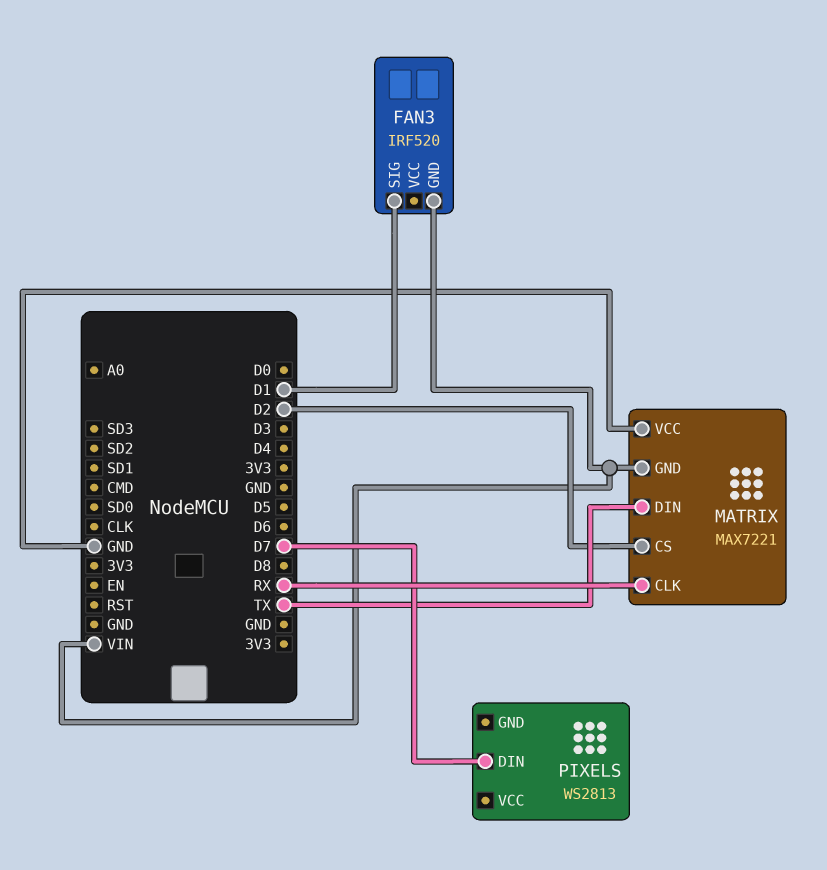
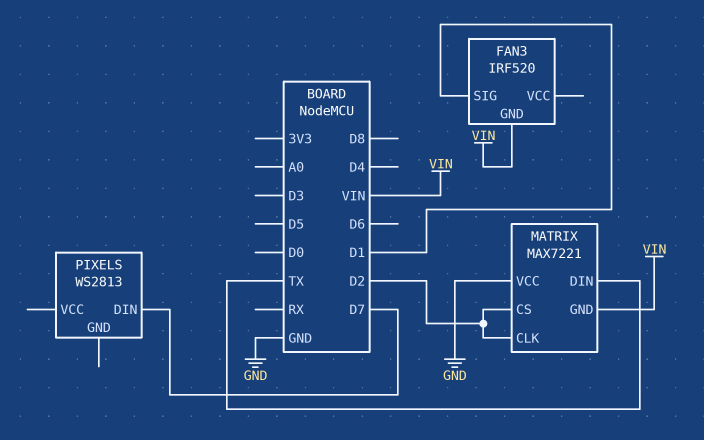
MATRIX pin CLK: RX -> D2

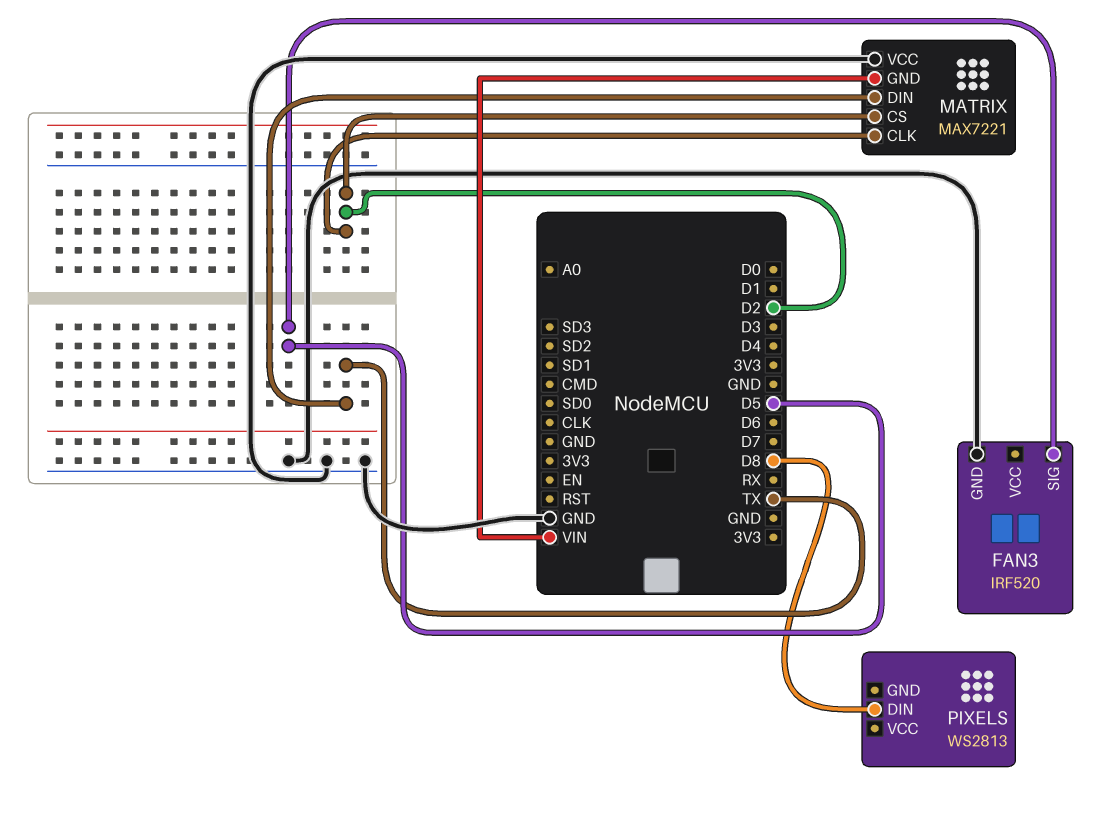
FAN3 pin GND: VIN -> GND
FAN3 pin SIG: D1 -> D5
PIXELS pin DIN: D7 -> D8

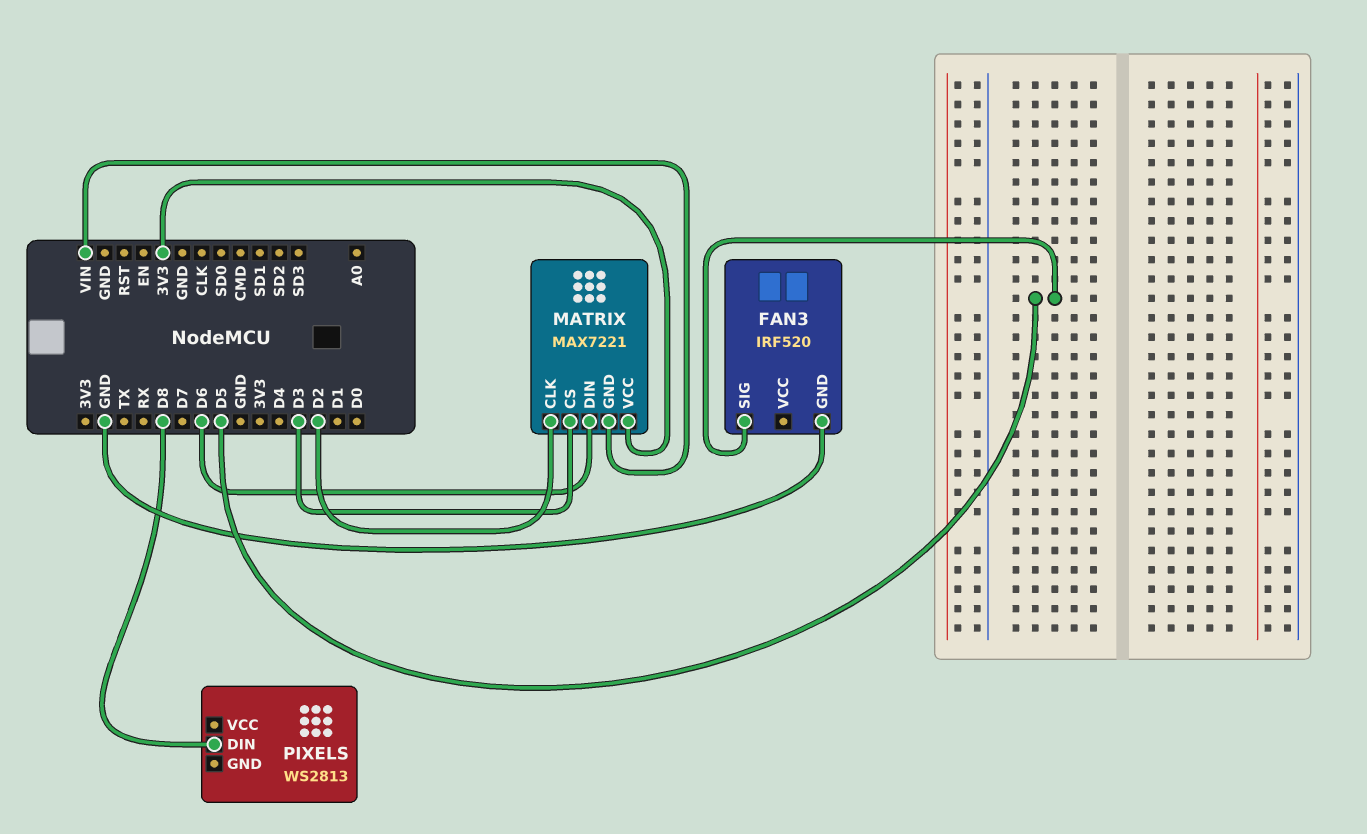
MATRIX pin CS: D2 -> D3
MATRIX pin DIN: TX -> D6
MATRIX pin VCC: GND -> 3V3

